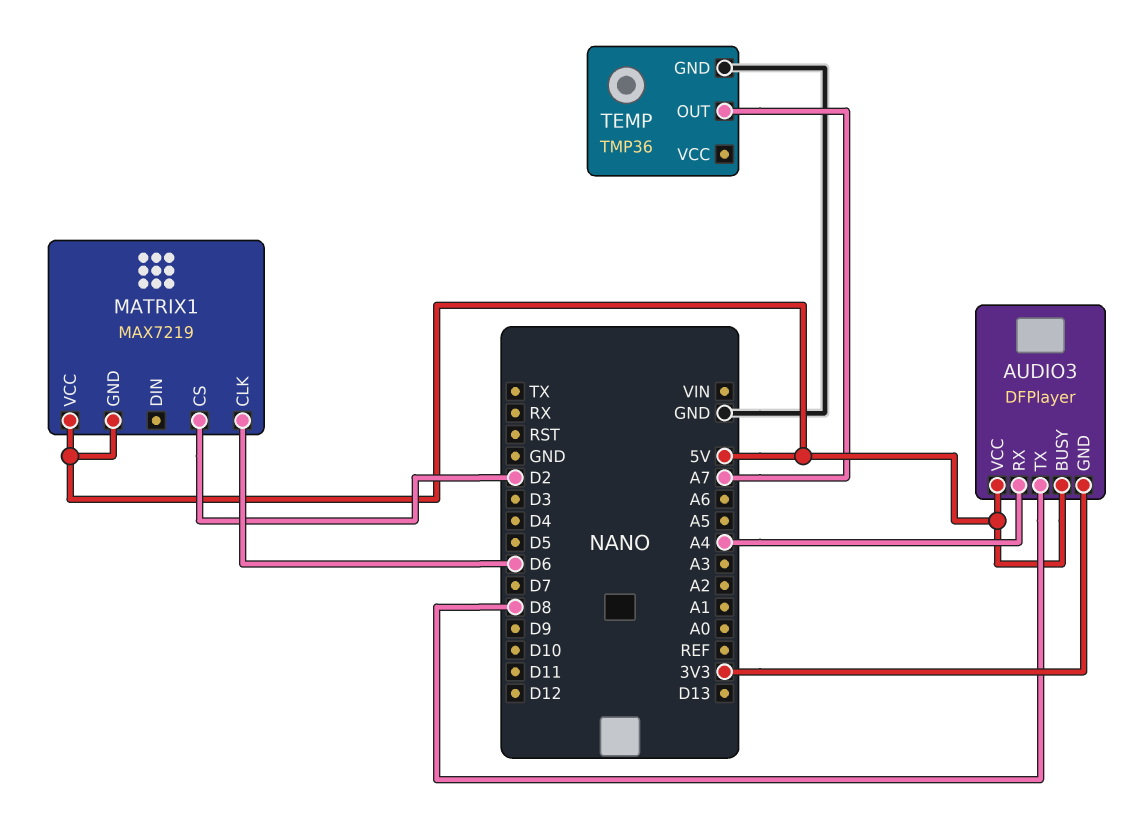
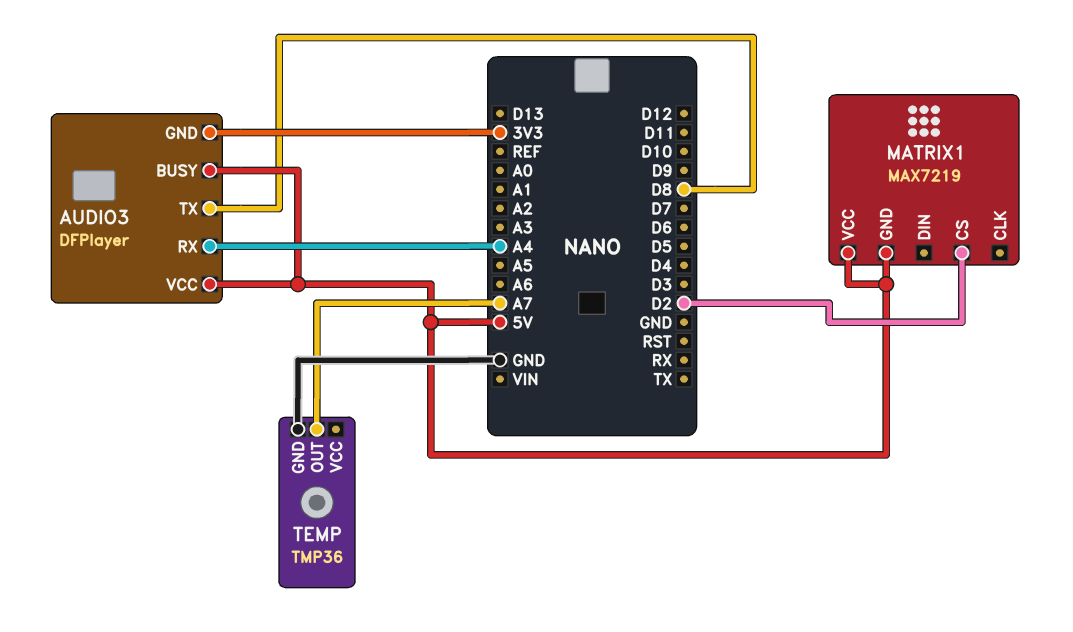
MATRIX1 pin CLK: D6 -> none

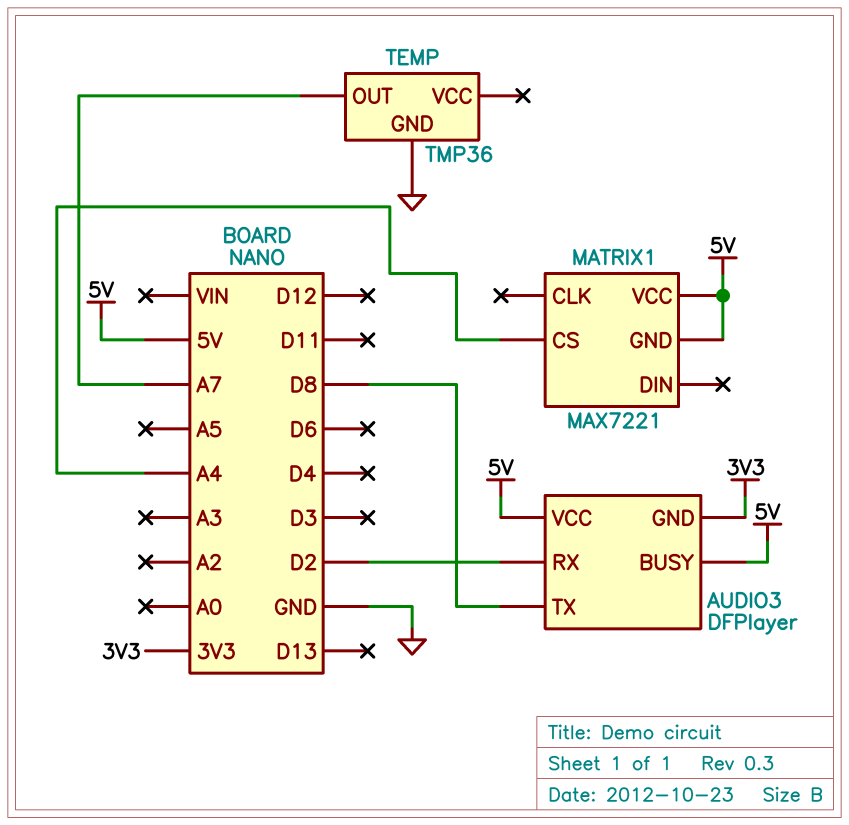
AUDIO3 pin RX: A4 -> D2
MATRIX1: MAX7219 -> MAX7221
MATRIX1 pin CS: D2 -> A4

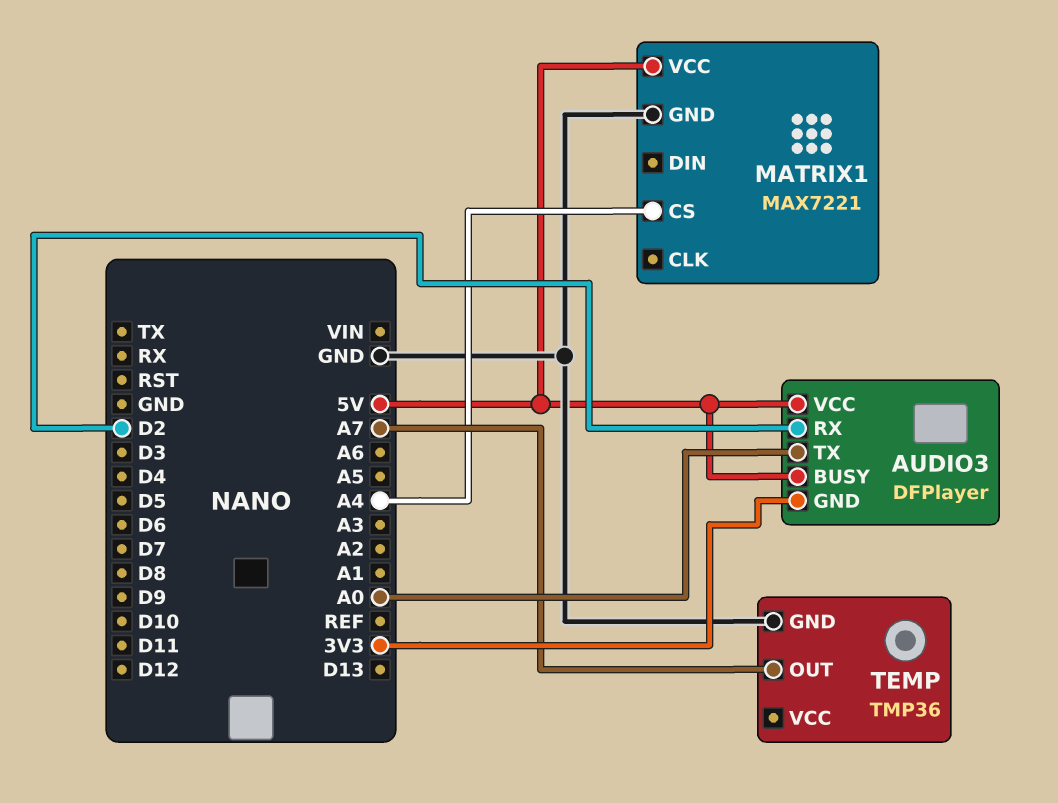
AUDIO3 pin TX: D8 -> A0
MATRIX1 pin GND: 5V -> GND

